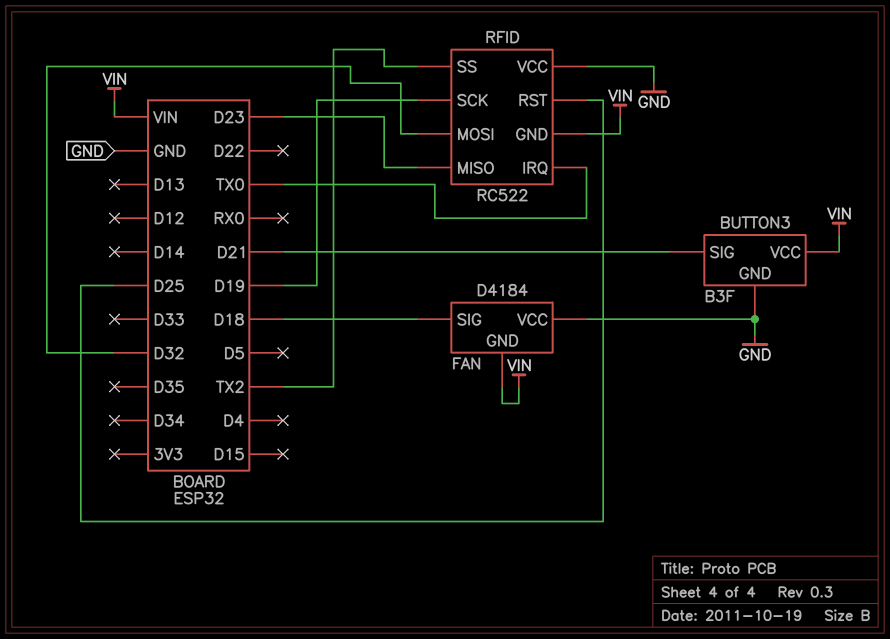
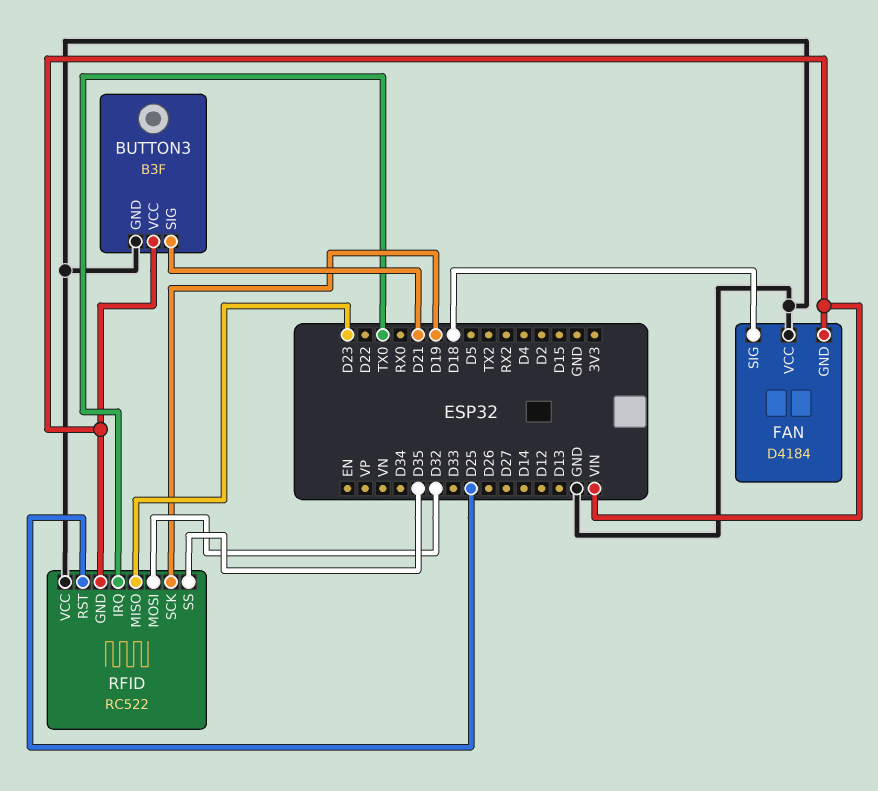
RFID pin SS: TX2 -> D35

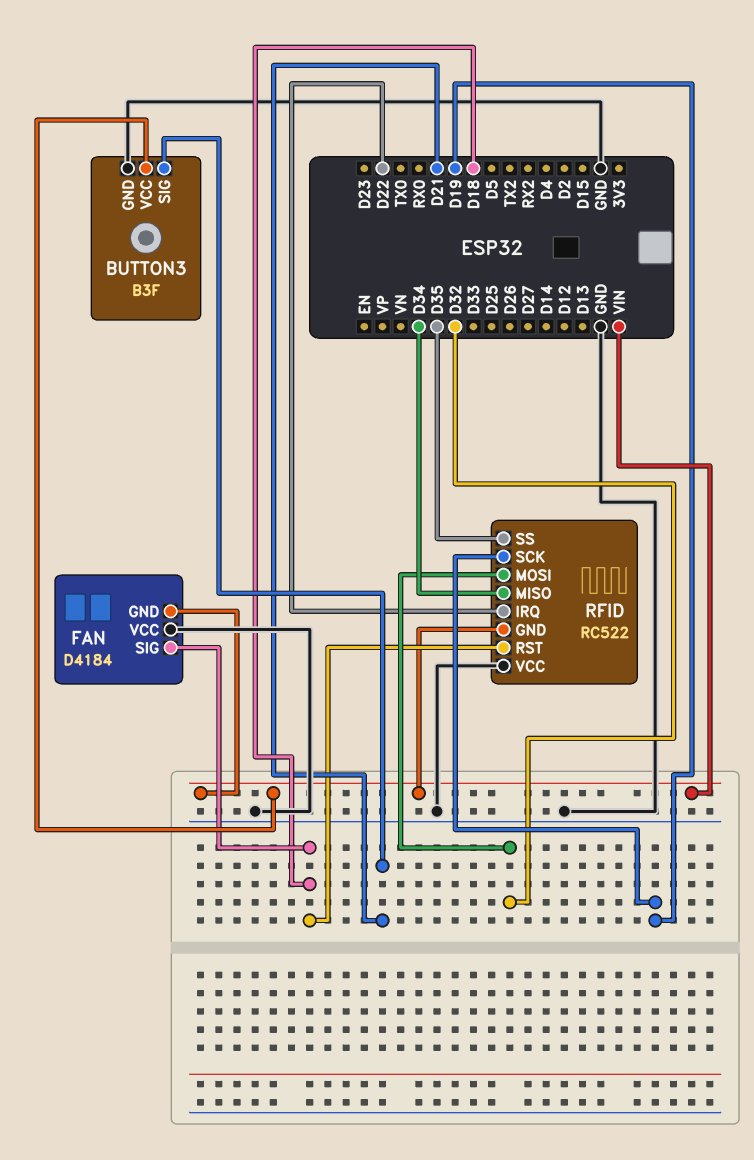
RFID pin IRQ: TX0 -> D22
RFID pin MISO: D23 -> D34
RFID pin RST: D25 -> D18

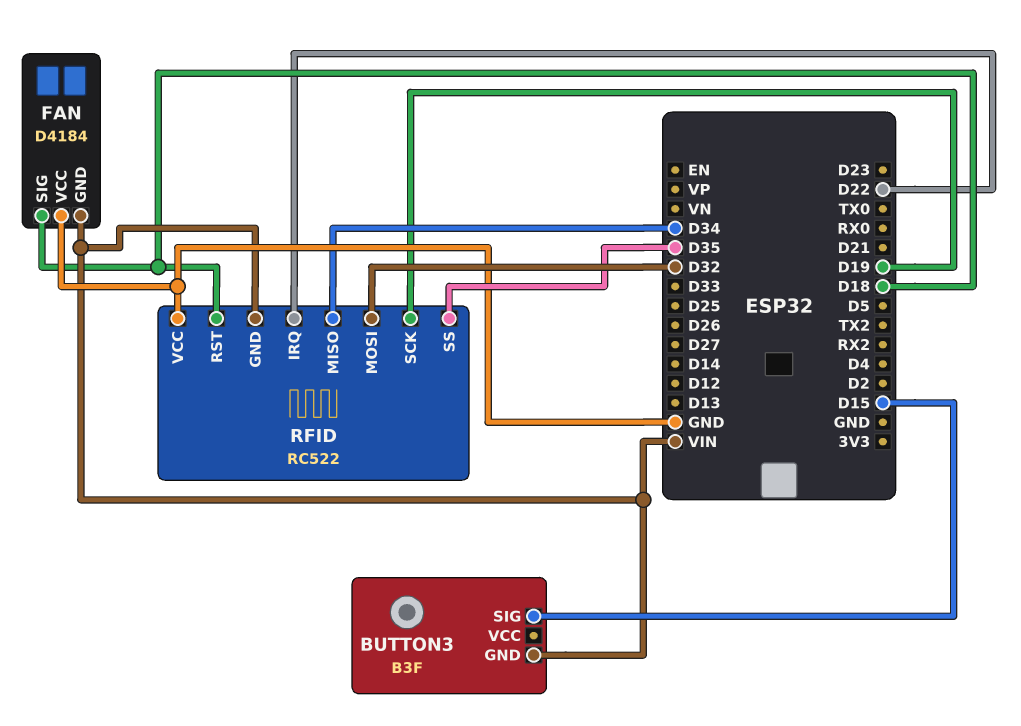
BUTTON3 pin GND: GND -> VIN
BUTTON3 pin SIG: D21 -> D15
BUTTON3 pin VCC: VIN -> none

